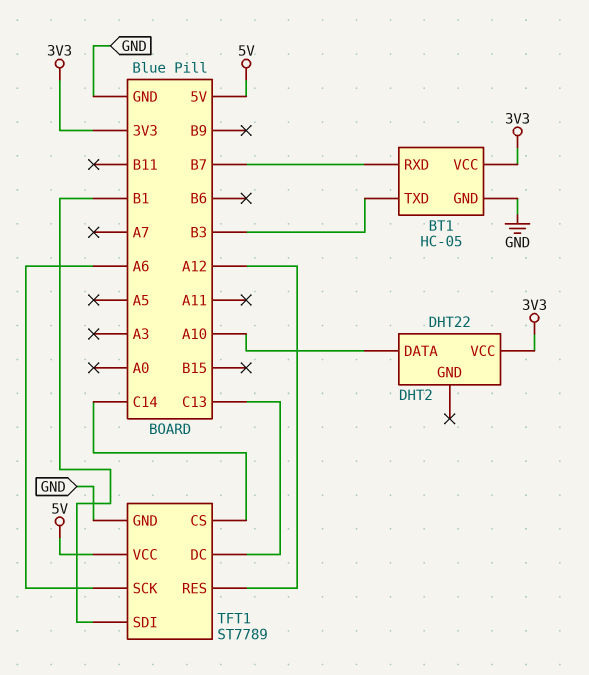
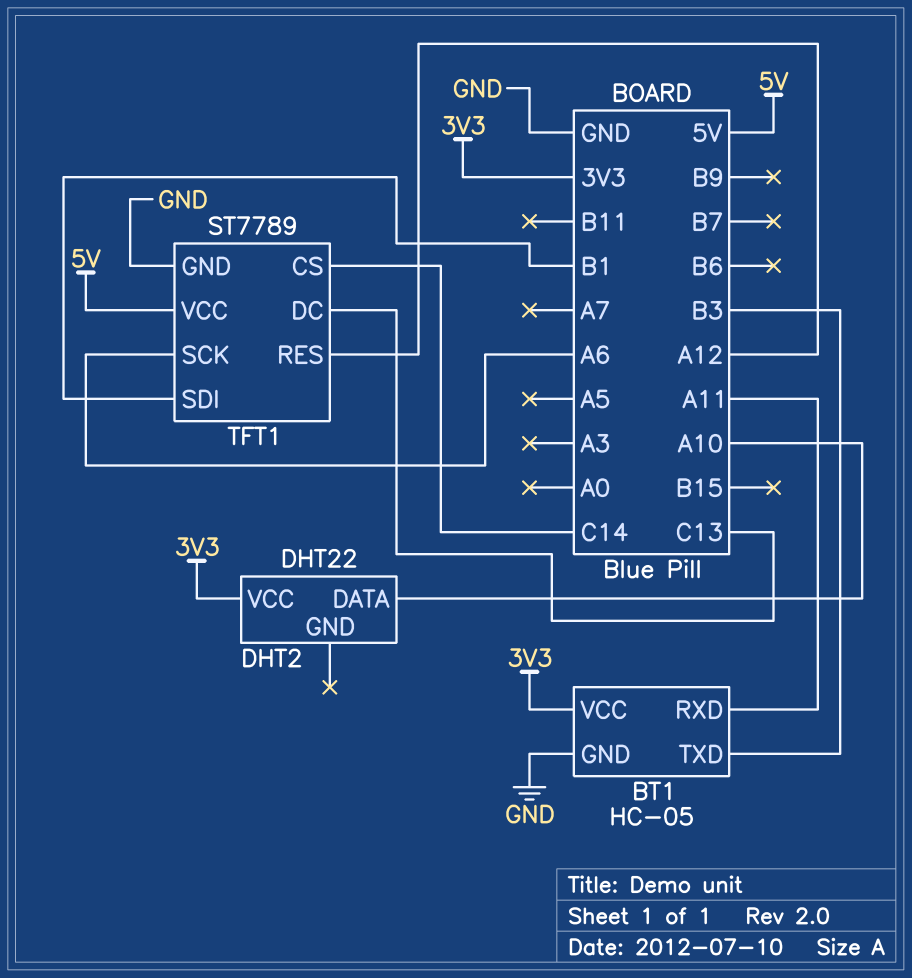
BT1 pin RXD: B7 -> A11

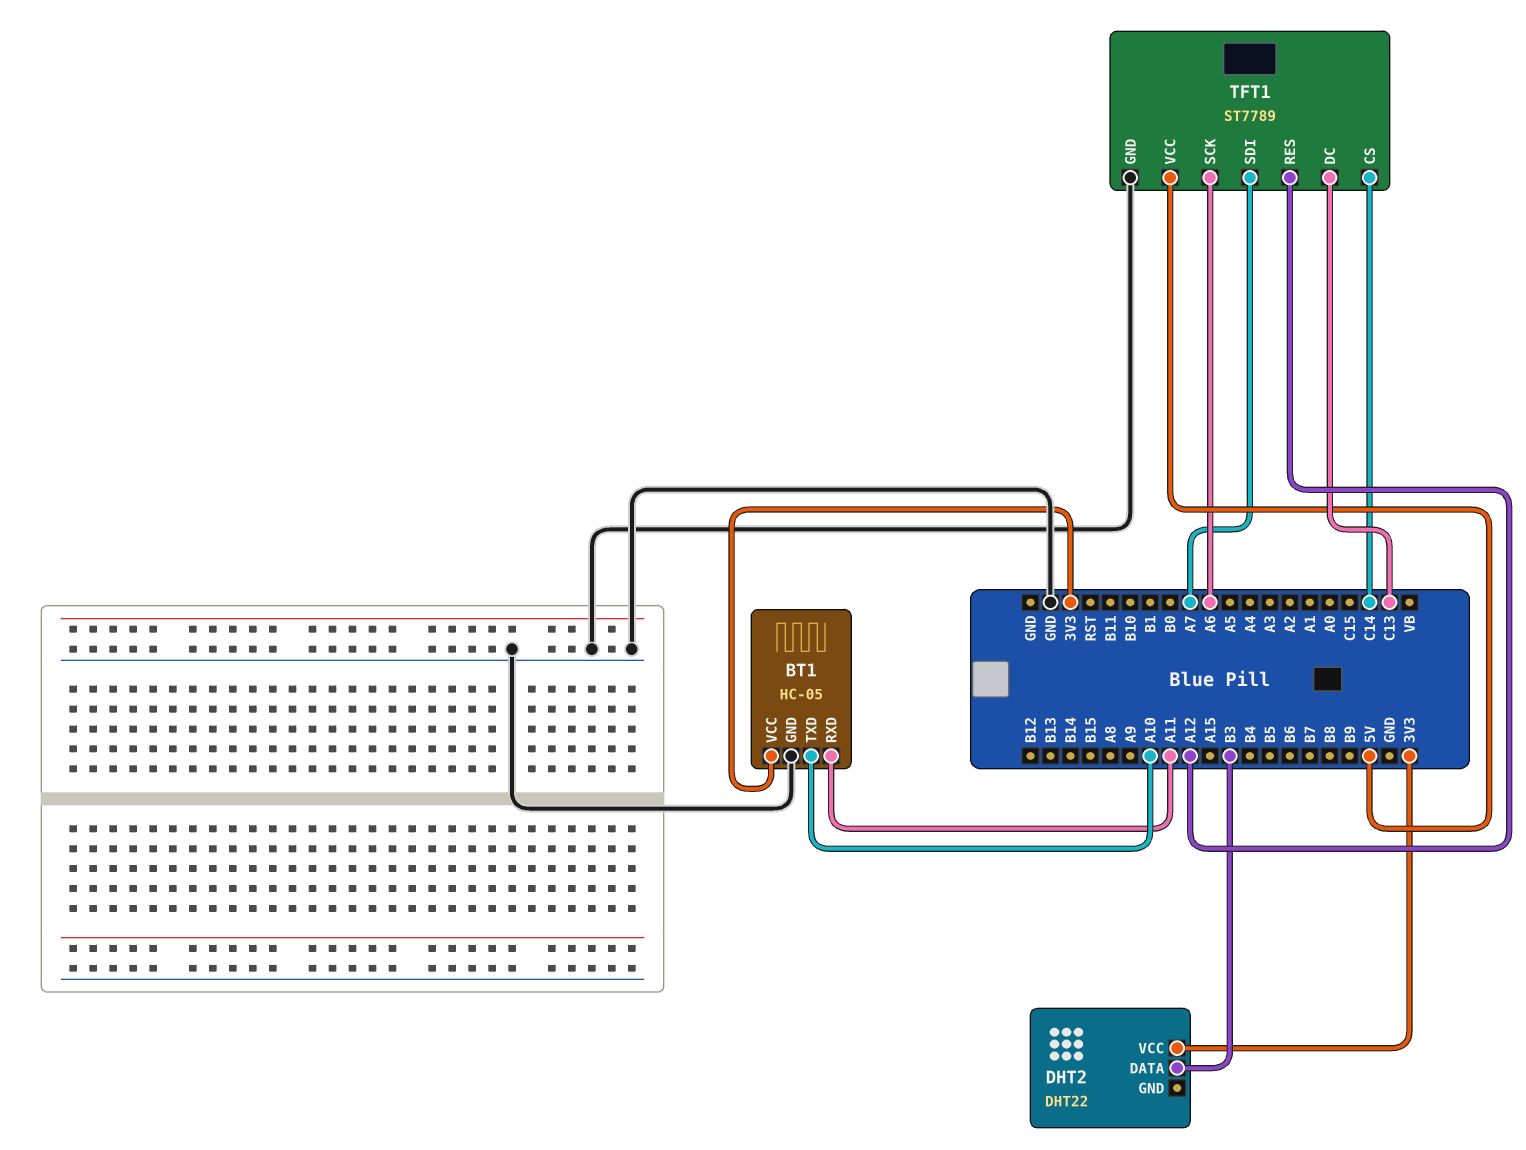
BT1 pin TXD: B3 -> A10
DHT2 pin DATA: A10 -> B3
TFT1 pin SDI: B1 -> A7

